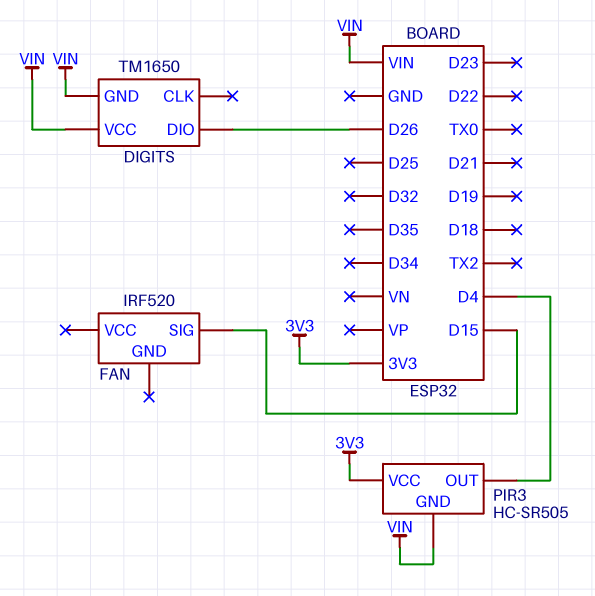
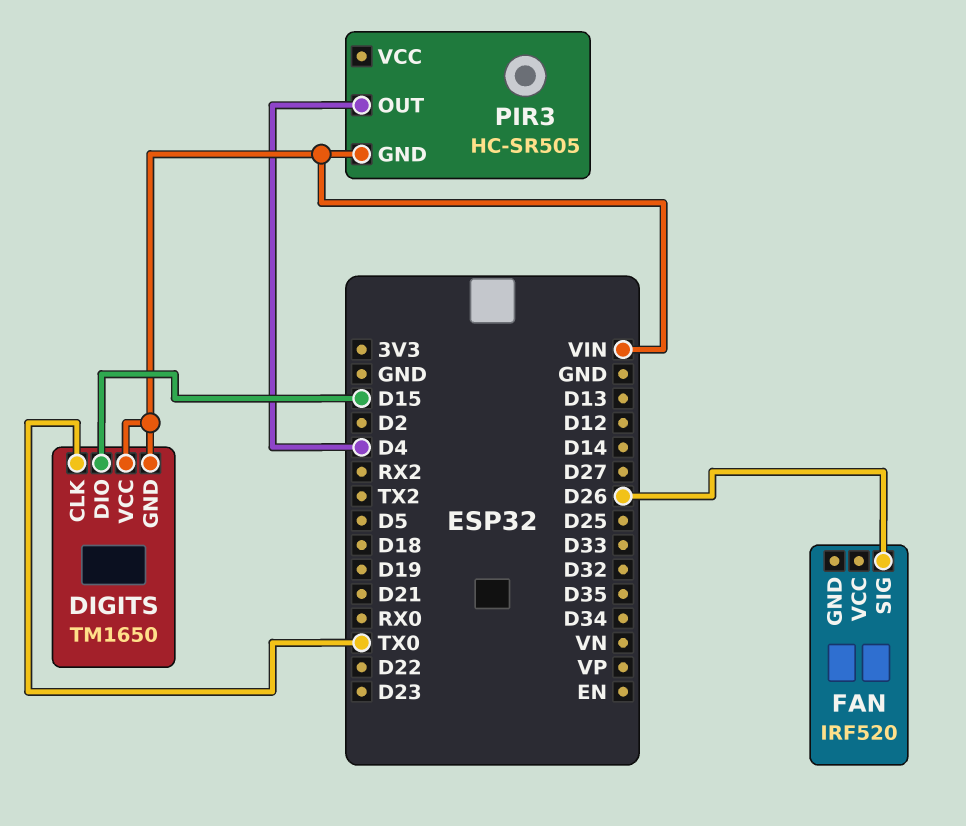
DIGITS pin CLK: none -> TX0
DIGITS pin DIO: D26 -> D15
FAN pin SIG: D15 -> D26
PIR3 pin VCC: 3V3 -> none

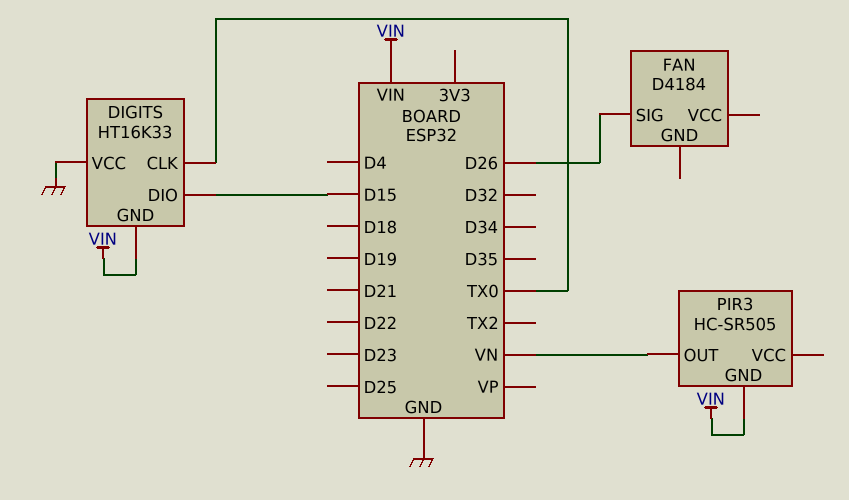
DIGITS: TM1650 -> HT16K33
DIGITS pin VCC: VIN -> GND
FAN: IRF520 -> D4184
PIR3 pin OUT: D4 -> VN

